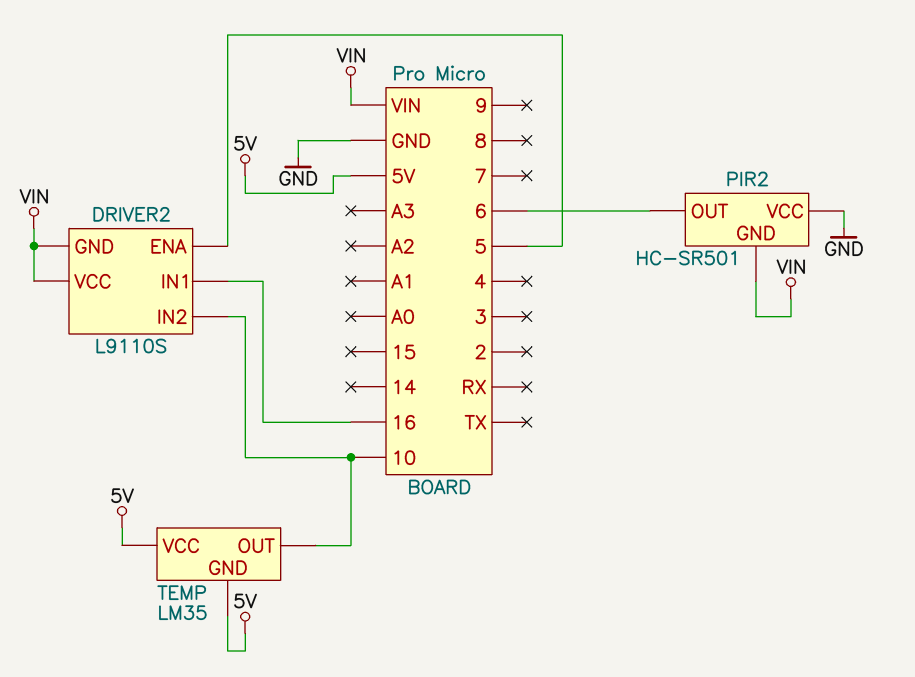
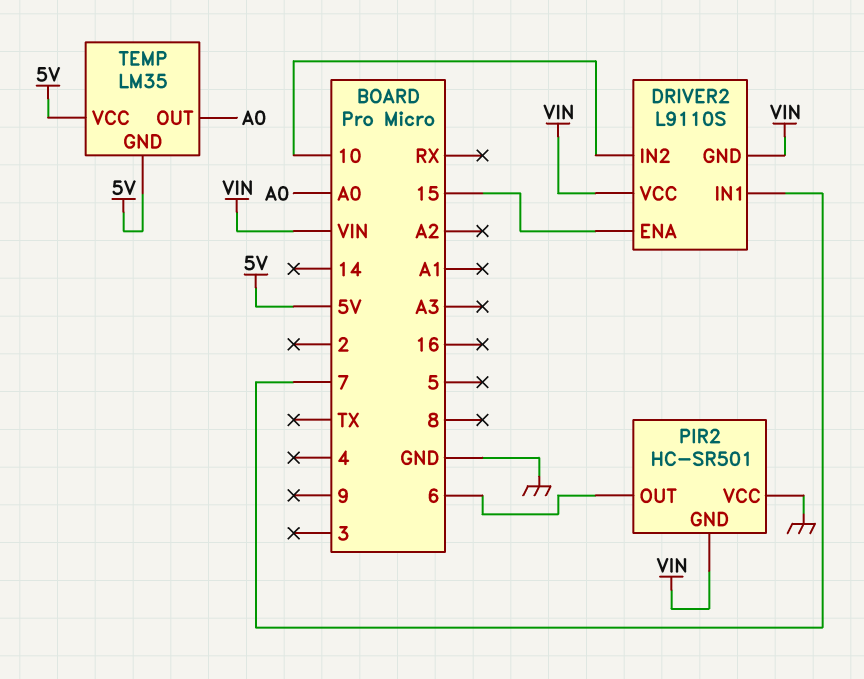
DRIVER2 pin ENA: 5 -> 15
DRIVER2 pin IN1: 16 -> 7
TEMP pin OUT: 10 -> A0

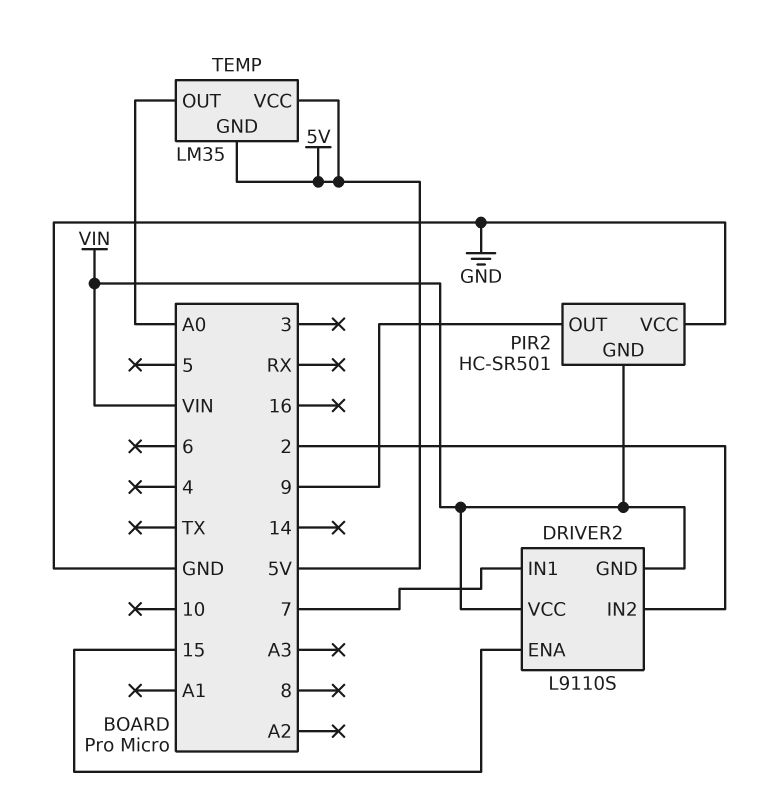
DRIVER2 pin IN2: 10 -> 2
PIR2 pin OUT: 6 -> 9

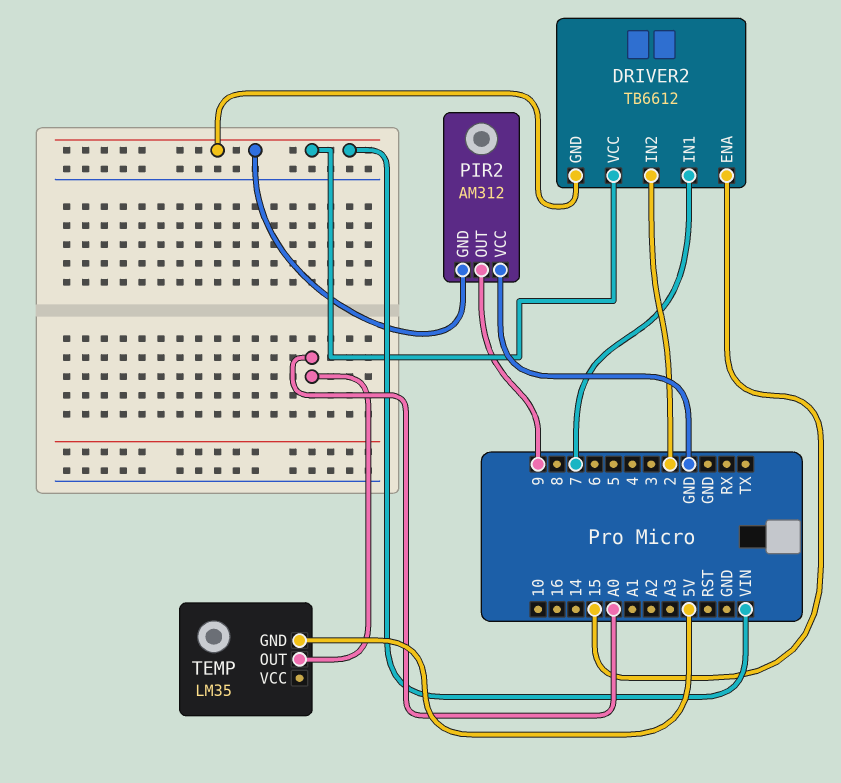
DRIVER2: L9110S -> TB6612
PIR2: HC-SR501 -> AM312
TEMP pin VCC: 5V -> none

